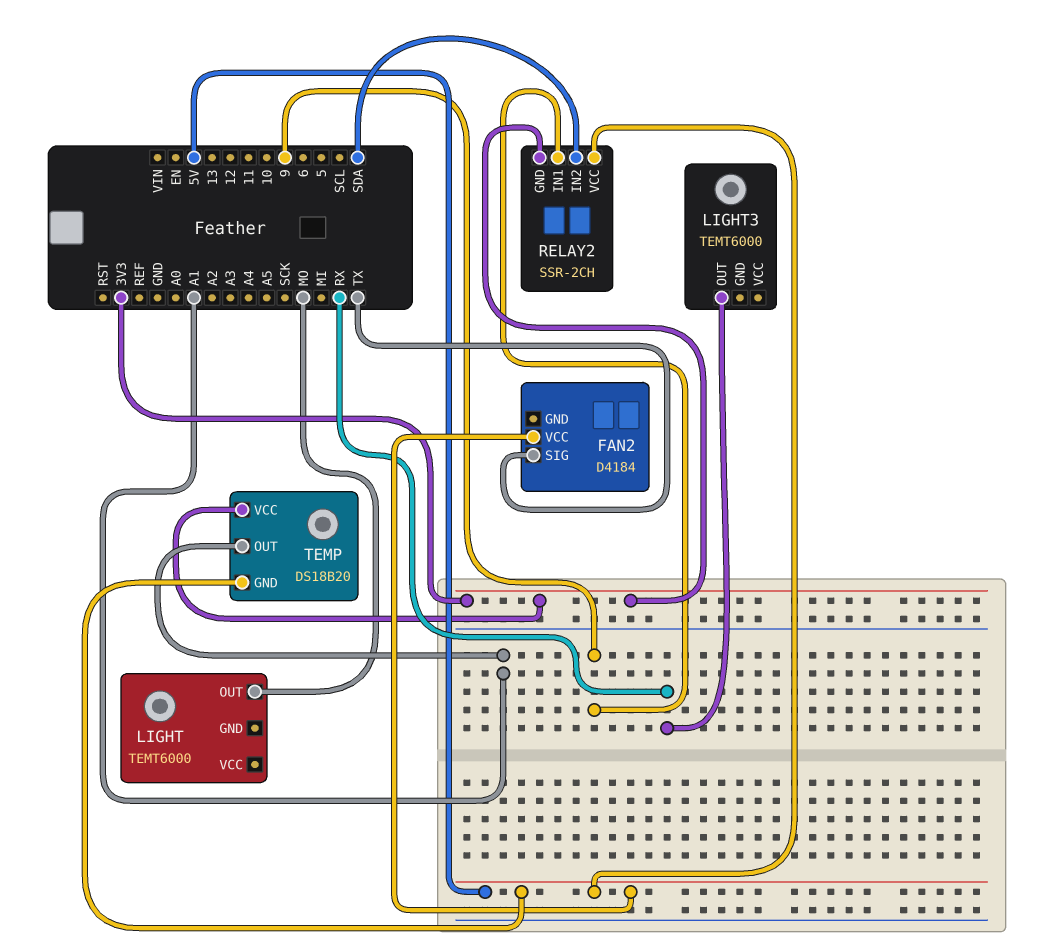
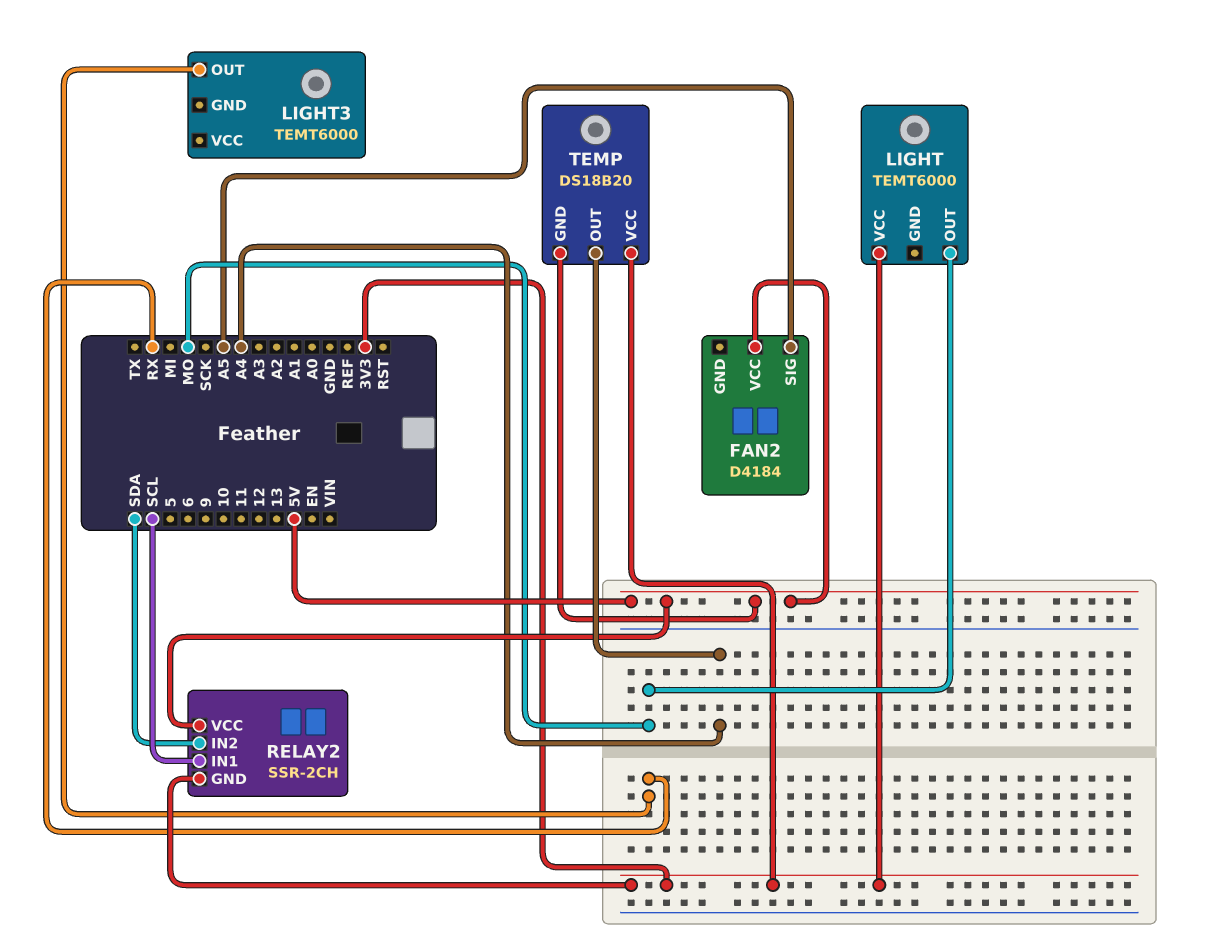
FAN2 pin SIG: TX -> A5
LIGHT pin VCC: none -> 3V3
RELAY2 pin IN1: 9 -> SCL
TEMP pin OUT: A1 -> A4

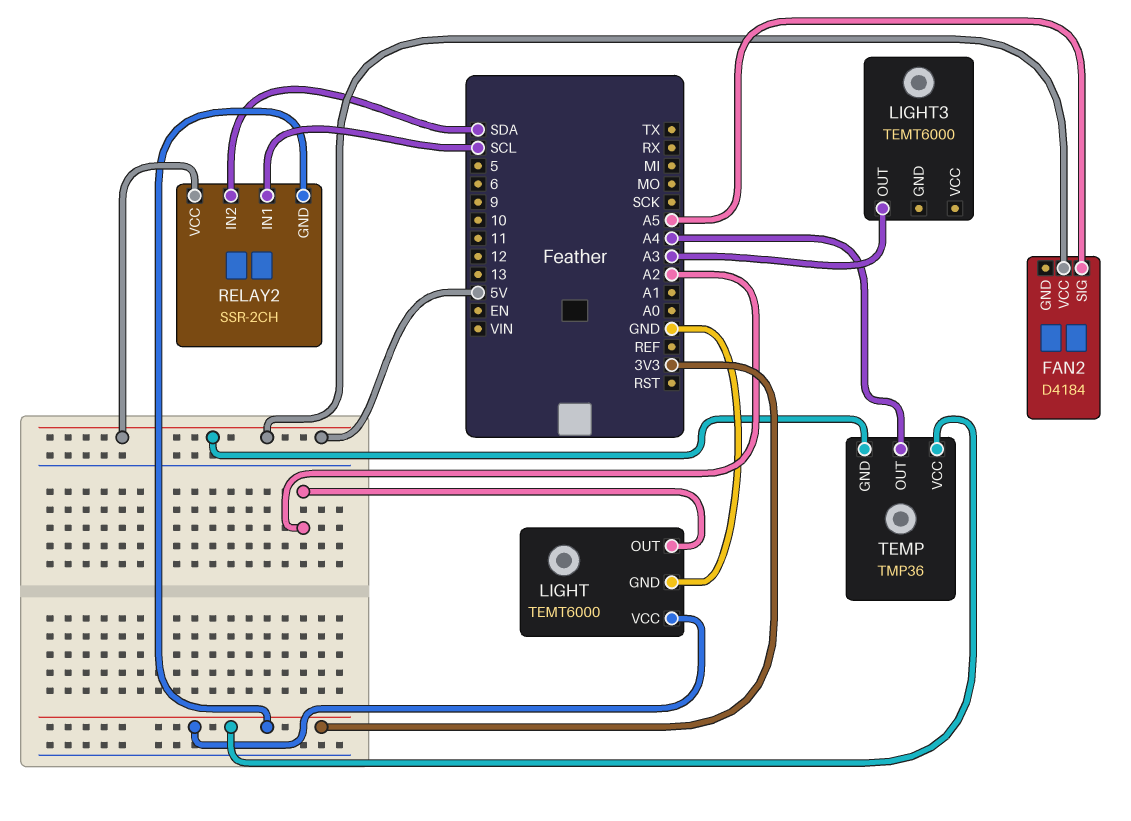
LIGHT pin GND: none -> GND
LIGHT pin OUT: MO -> A2
LIGHT3 pin OUT: RX -> A3
TEMP: DS18B20 -> TMP36

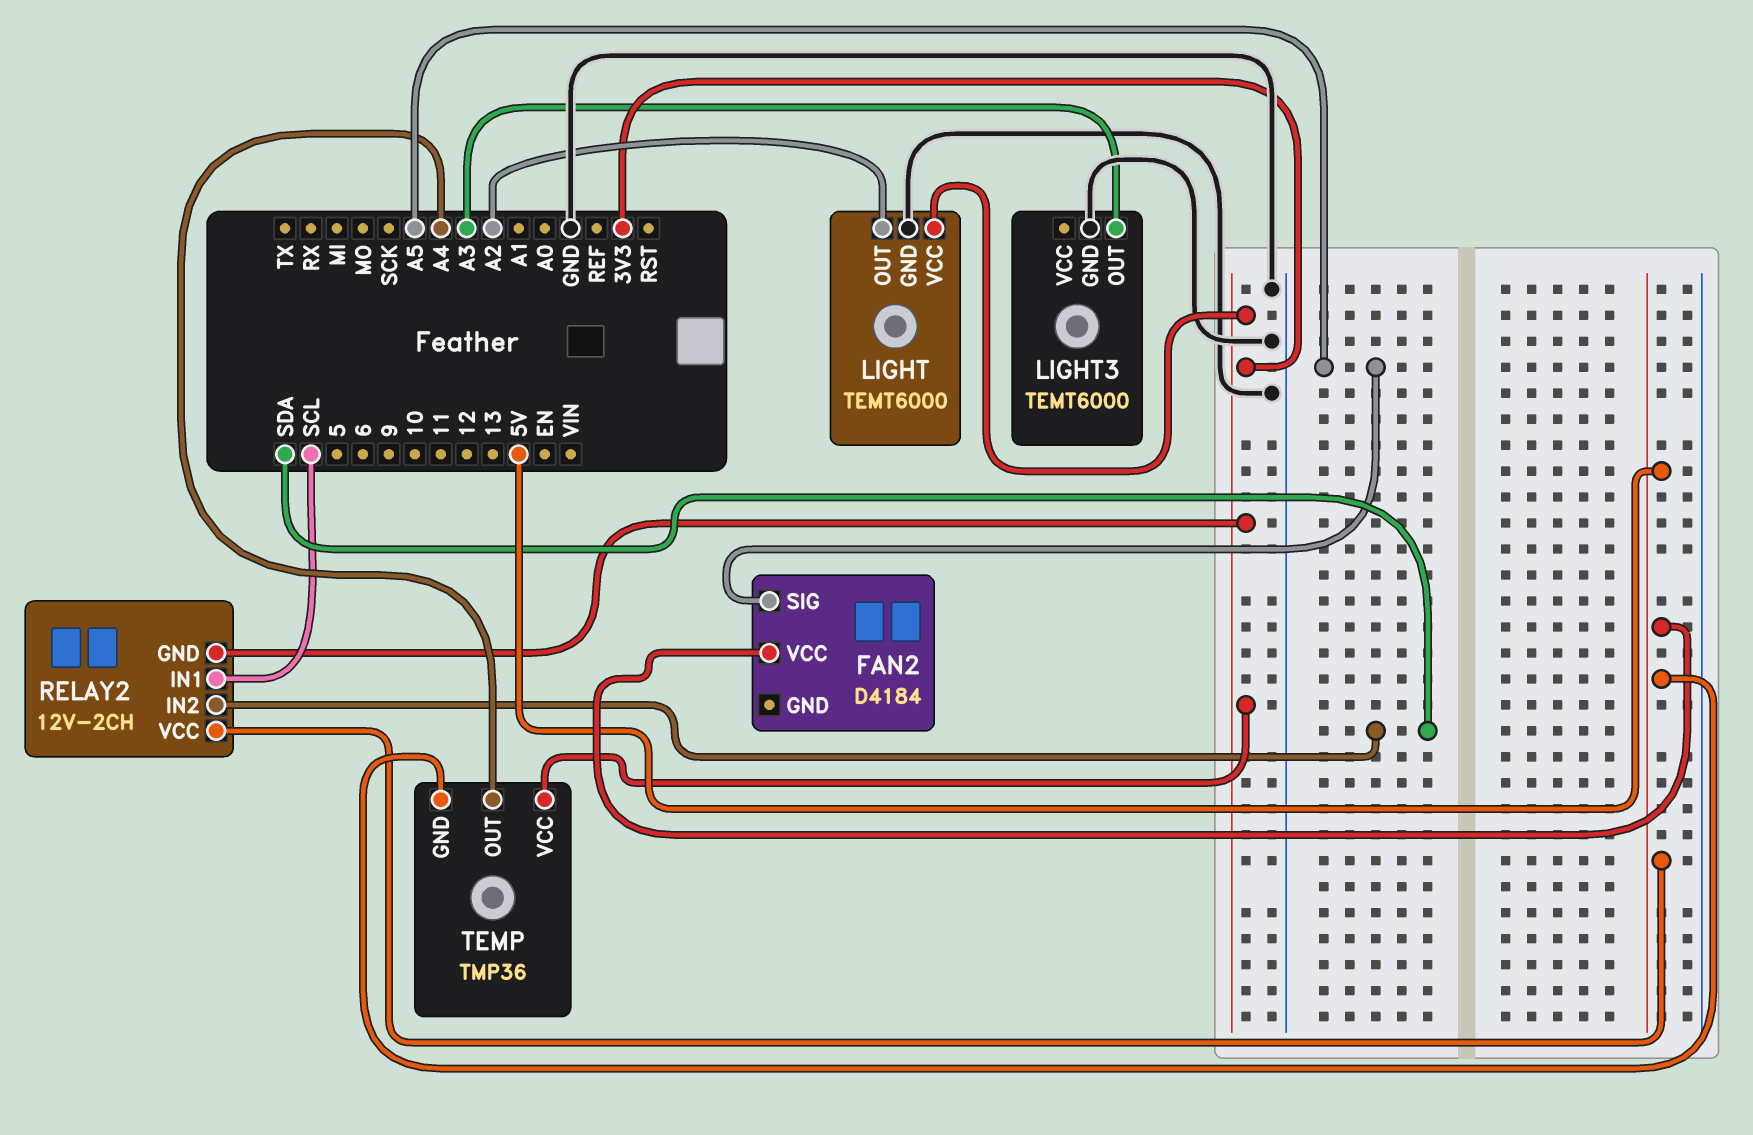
LIGHT3 pin GND: none -> GND
RELAY2: SSR-2CH -> 12V-2CH

